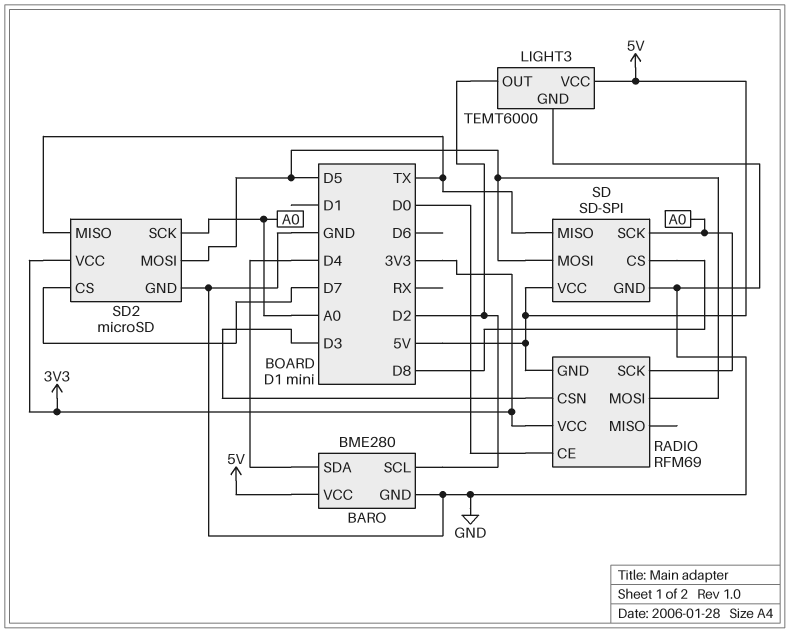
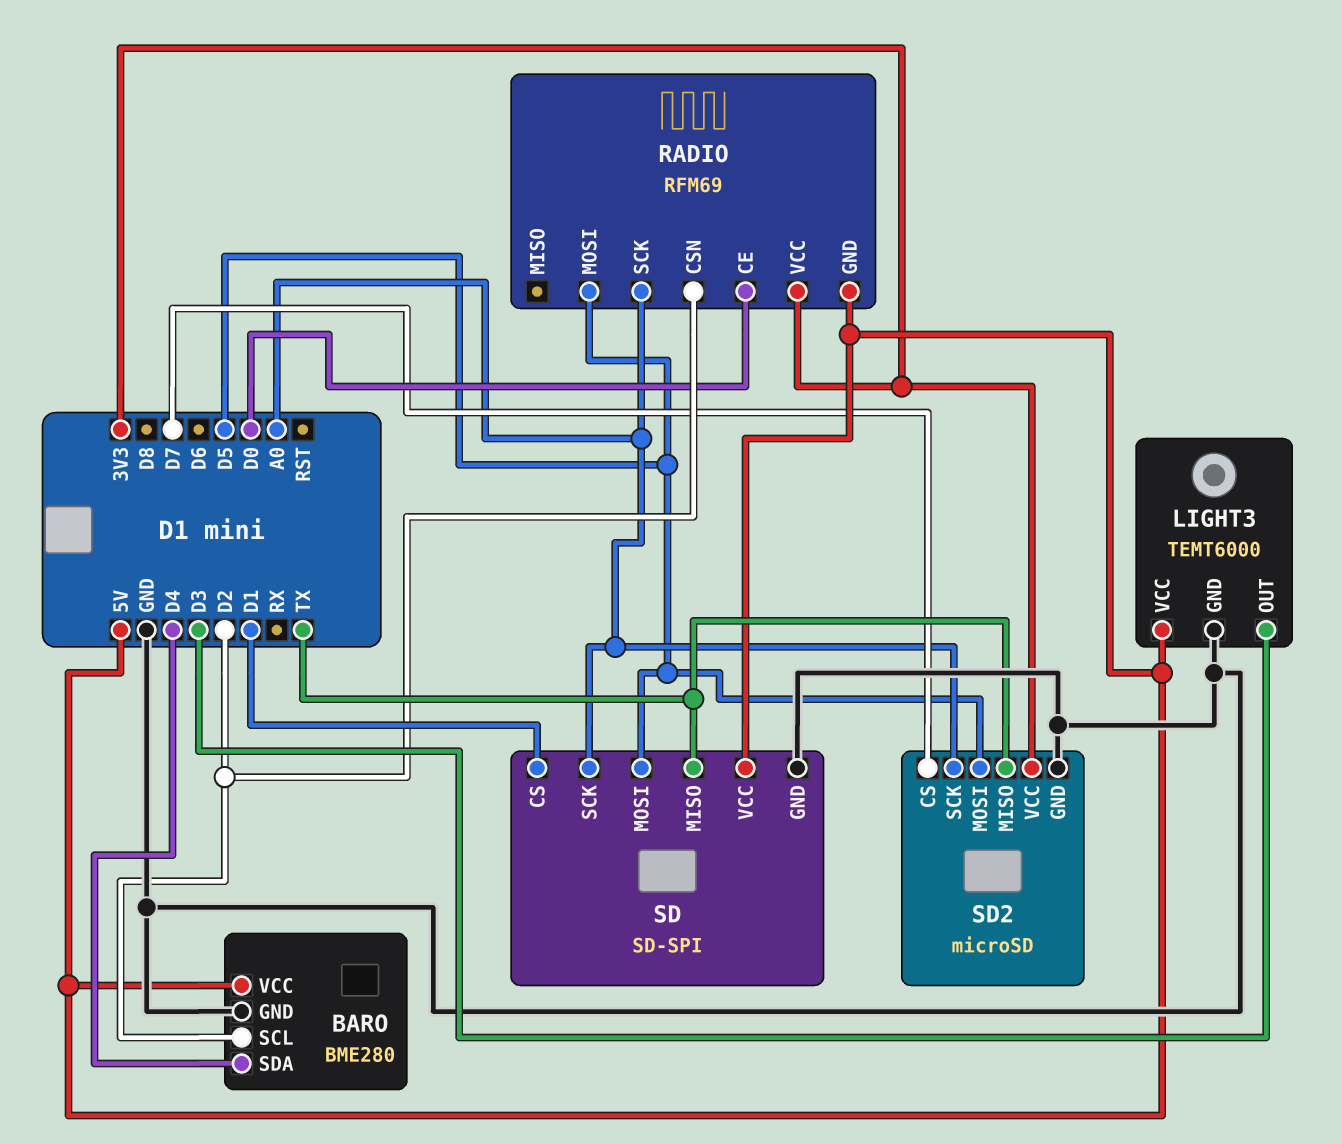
LIGHT3 pin OUT: D2 -> D3
RADIO pin CSN: D3 -> D2
SD pin CS: D8 -> D1

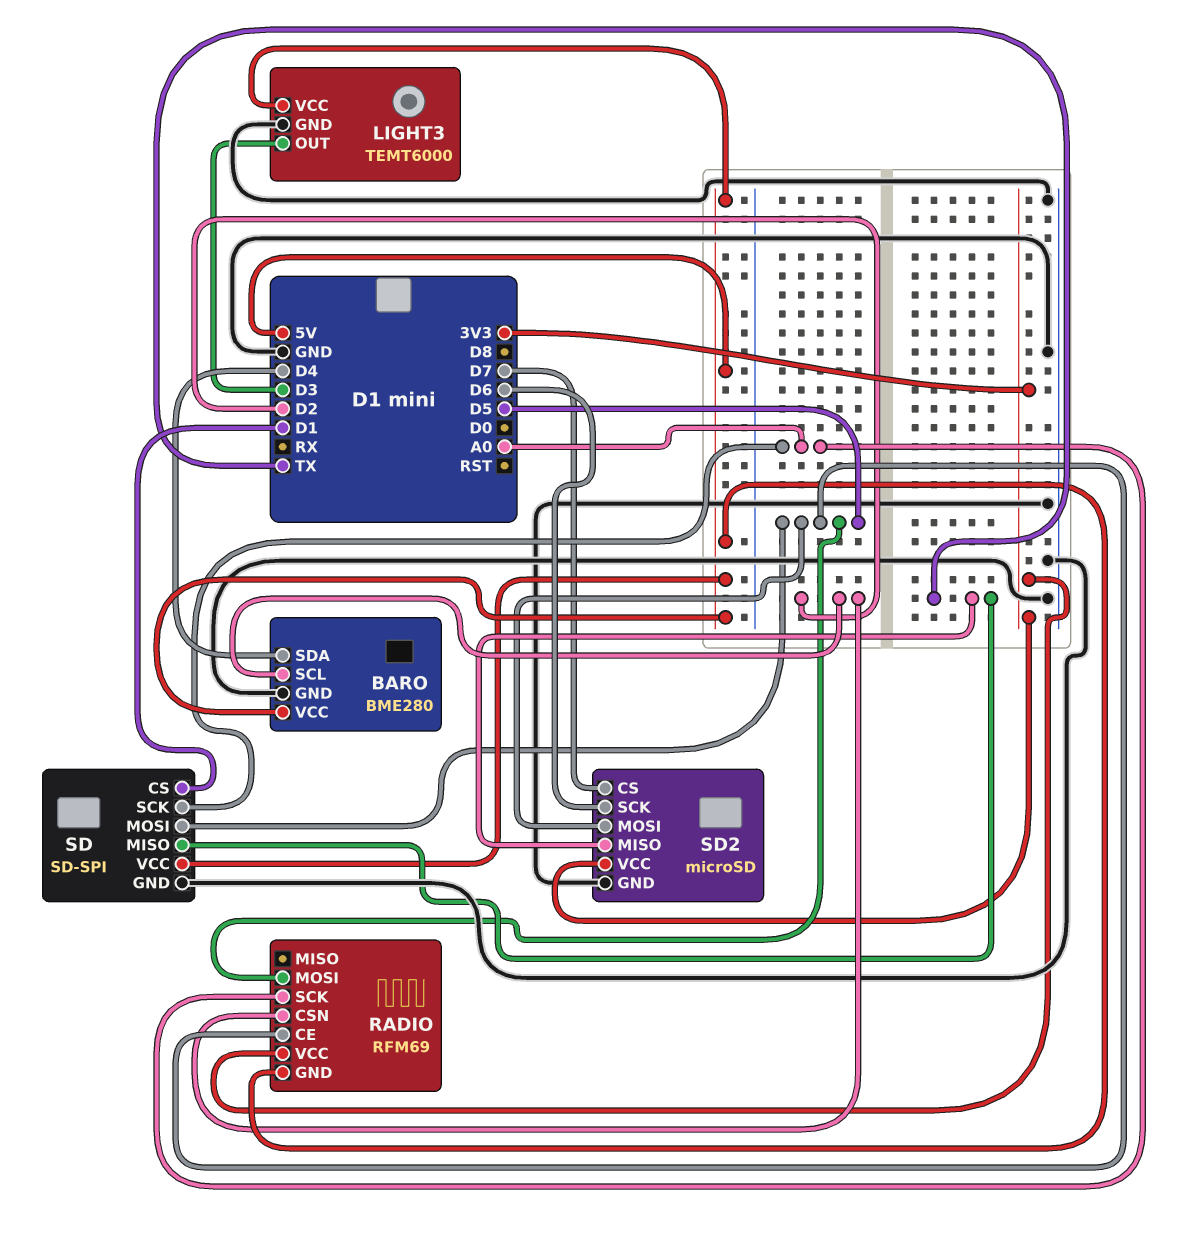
RADIO pin CE: D0 -> D5
SD2 pin SCK: A0 -> D6

